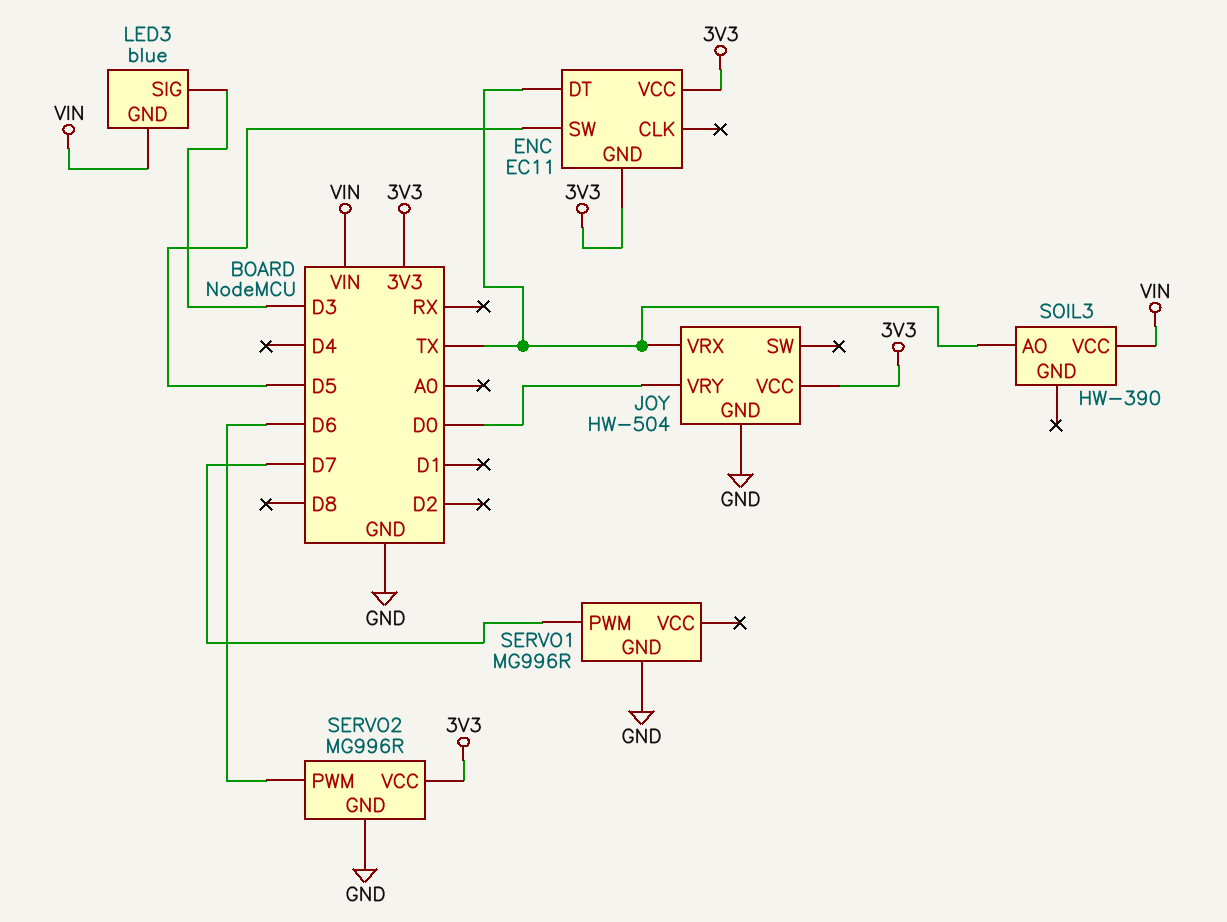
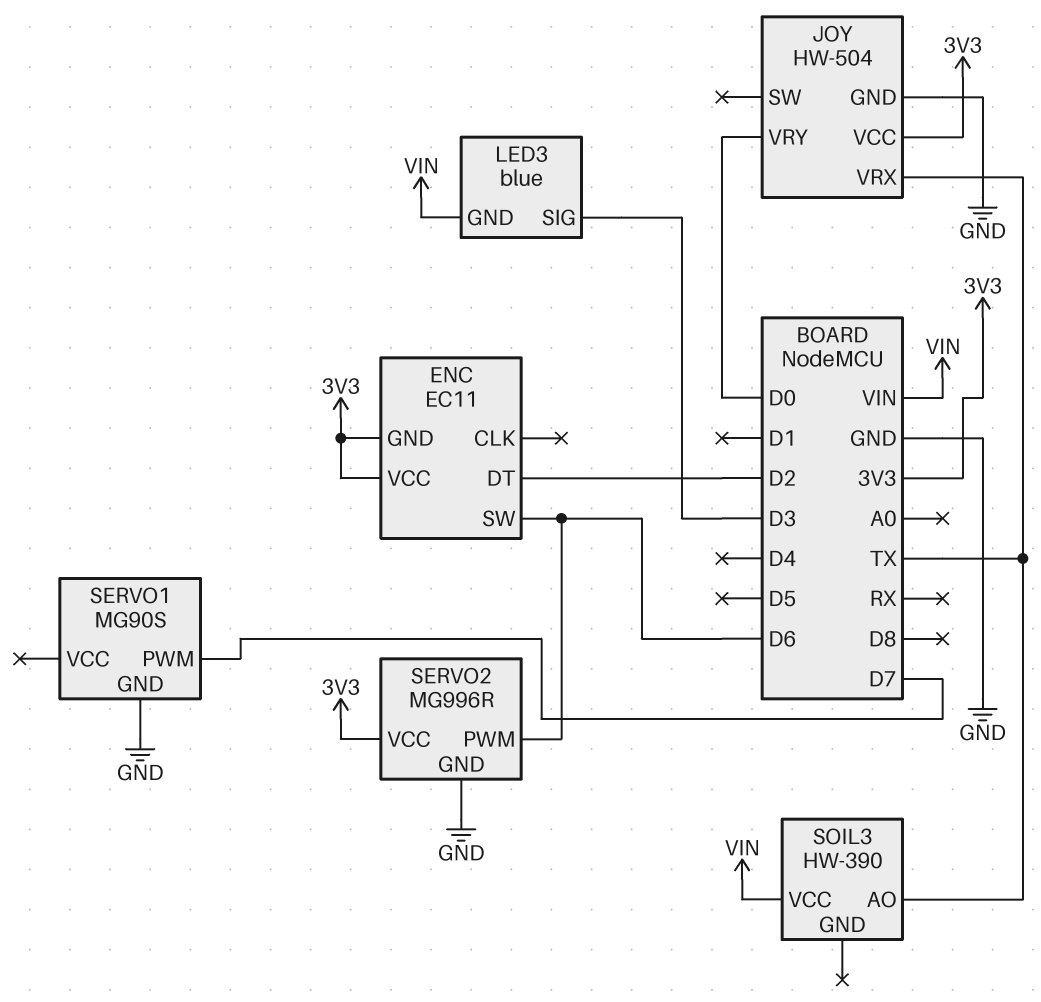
ENC pin DT: TX -> D2
ENC pin SW: D5 -> D6
SERVO1: MG996R -> MG90S

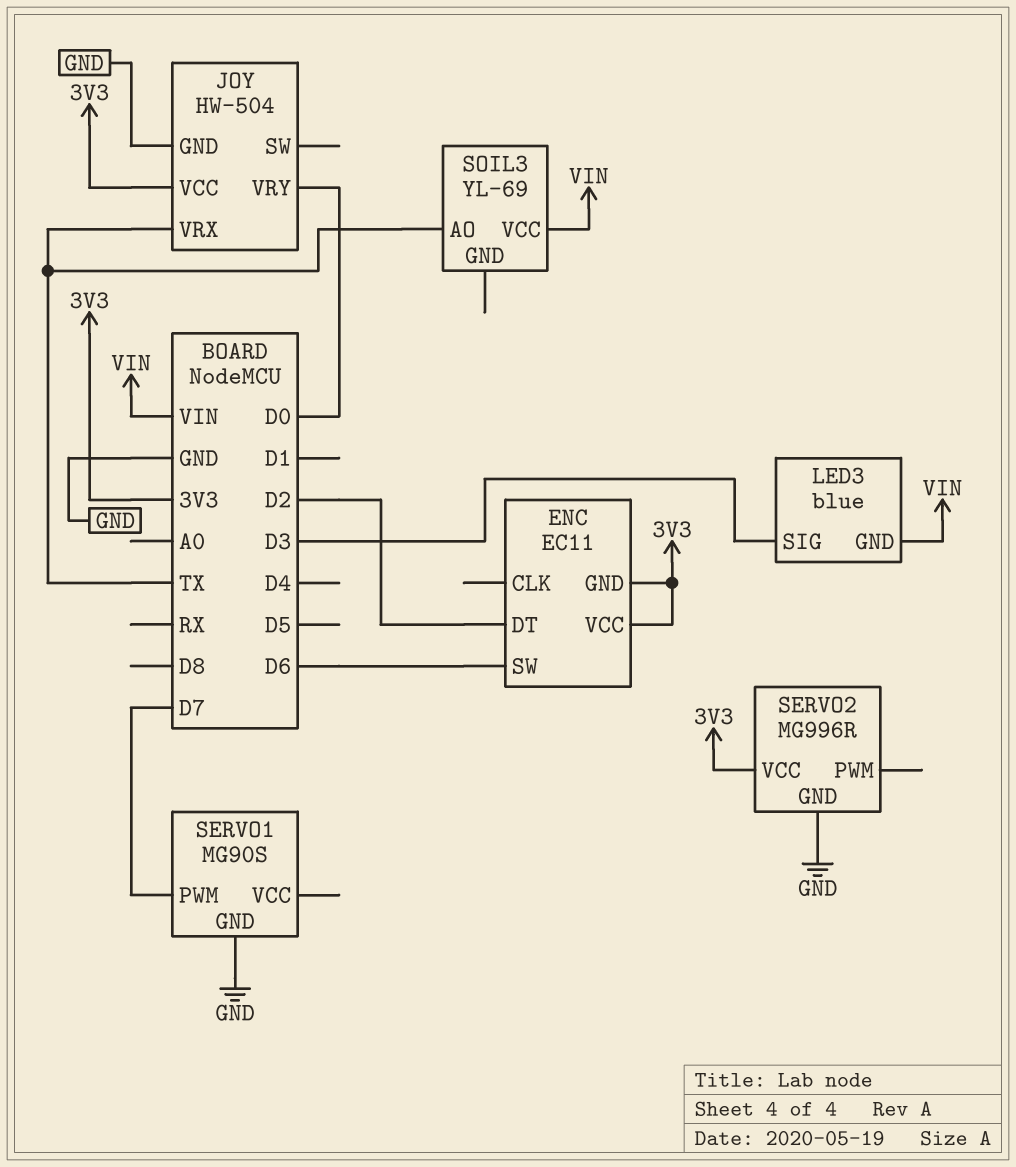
SERVO2 pin PWM: D6 -> none
SOIL3: HW-390 -> YL-69

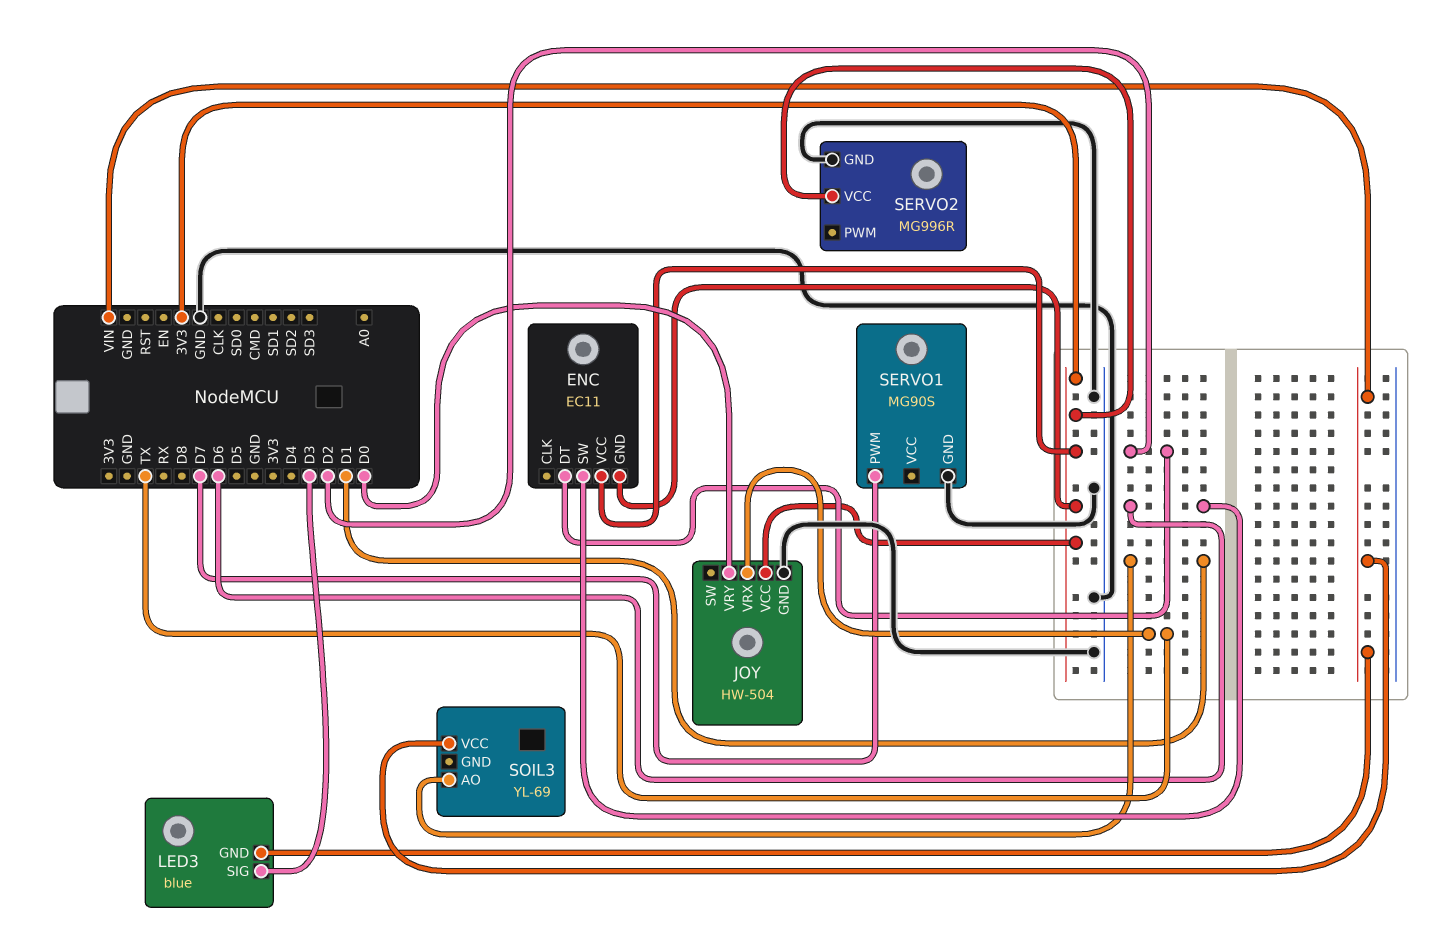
SOIL3 pin AO: TX -> D1

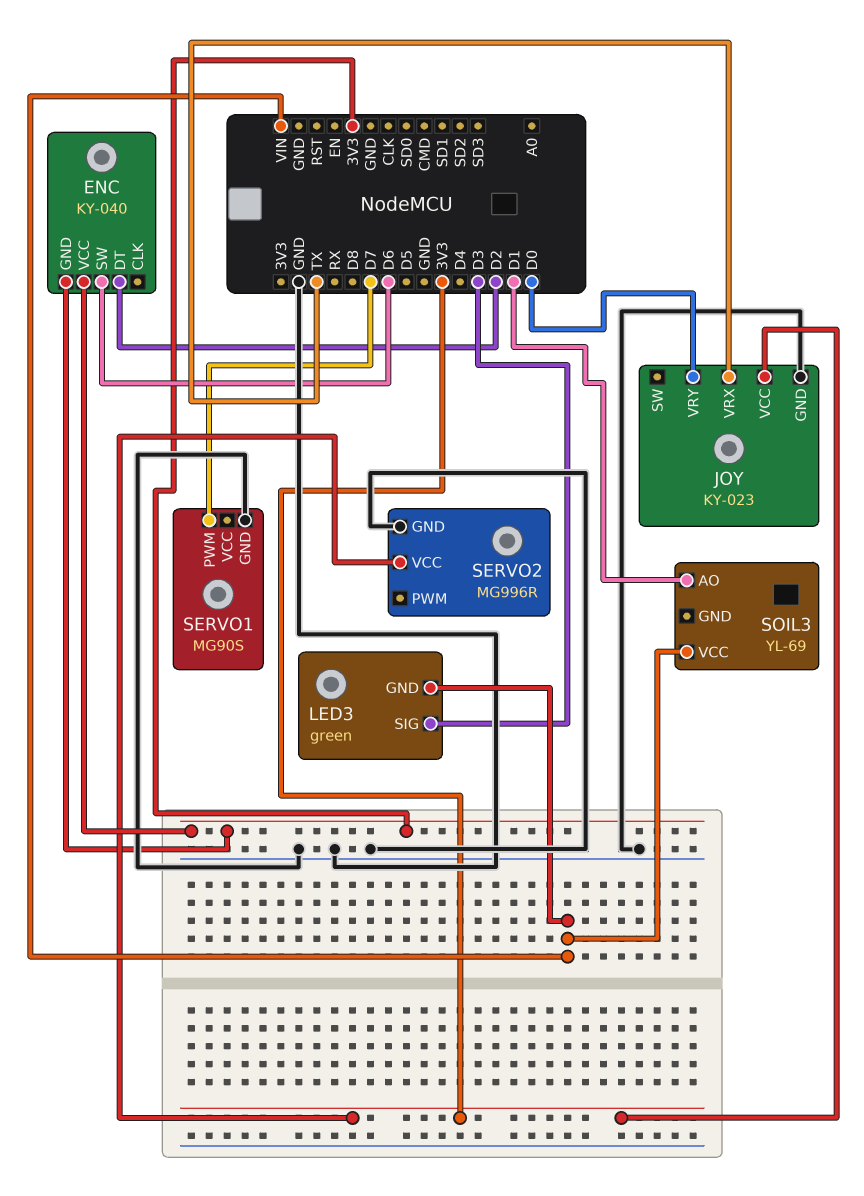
ENC: EC11 -> KY-040
JOY: HW-504 -> KY-023
LED3: blue -> green

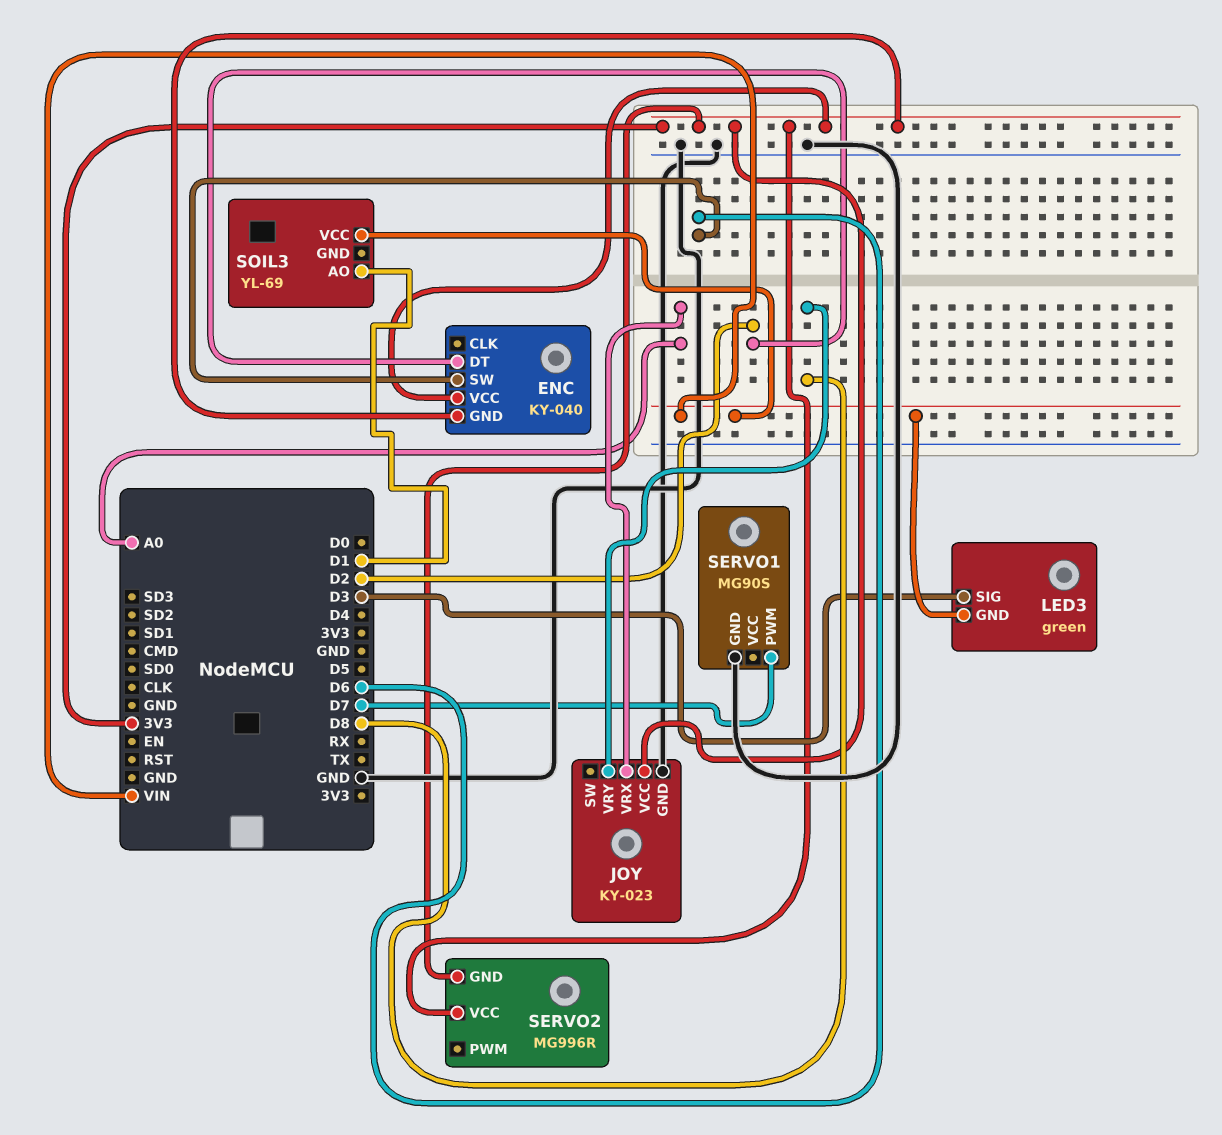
JOY pin VRX: TX -> A0
JOY pin VRY: D0 -> D8
SERVO2 pin GND: GND -> 3V3

